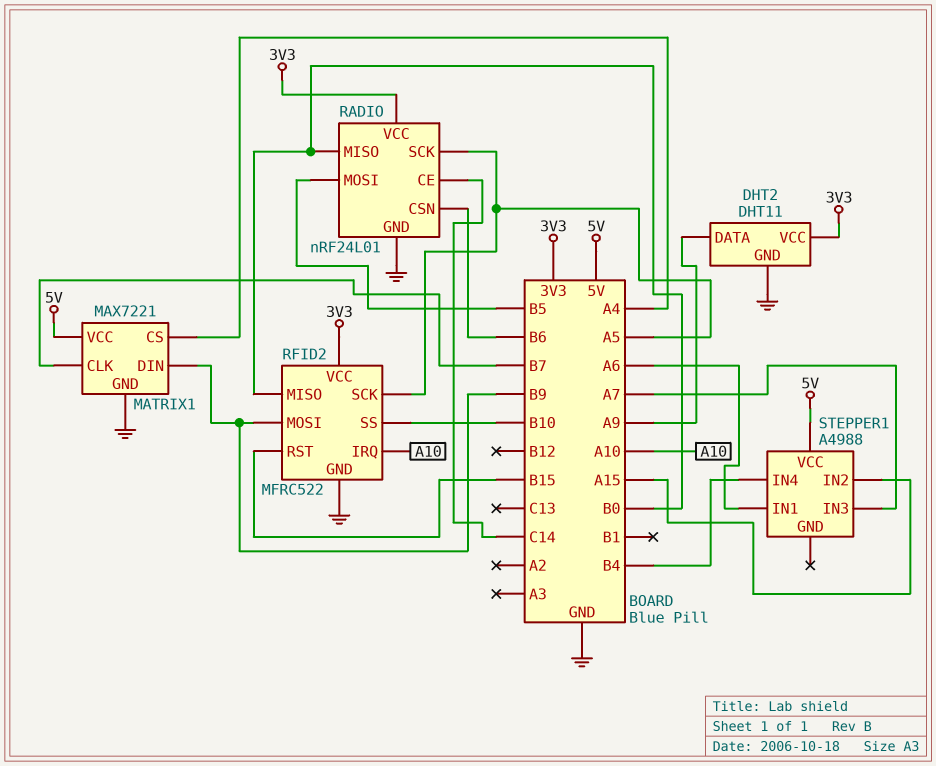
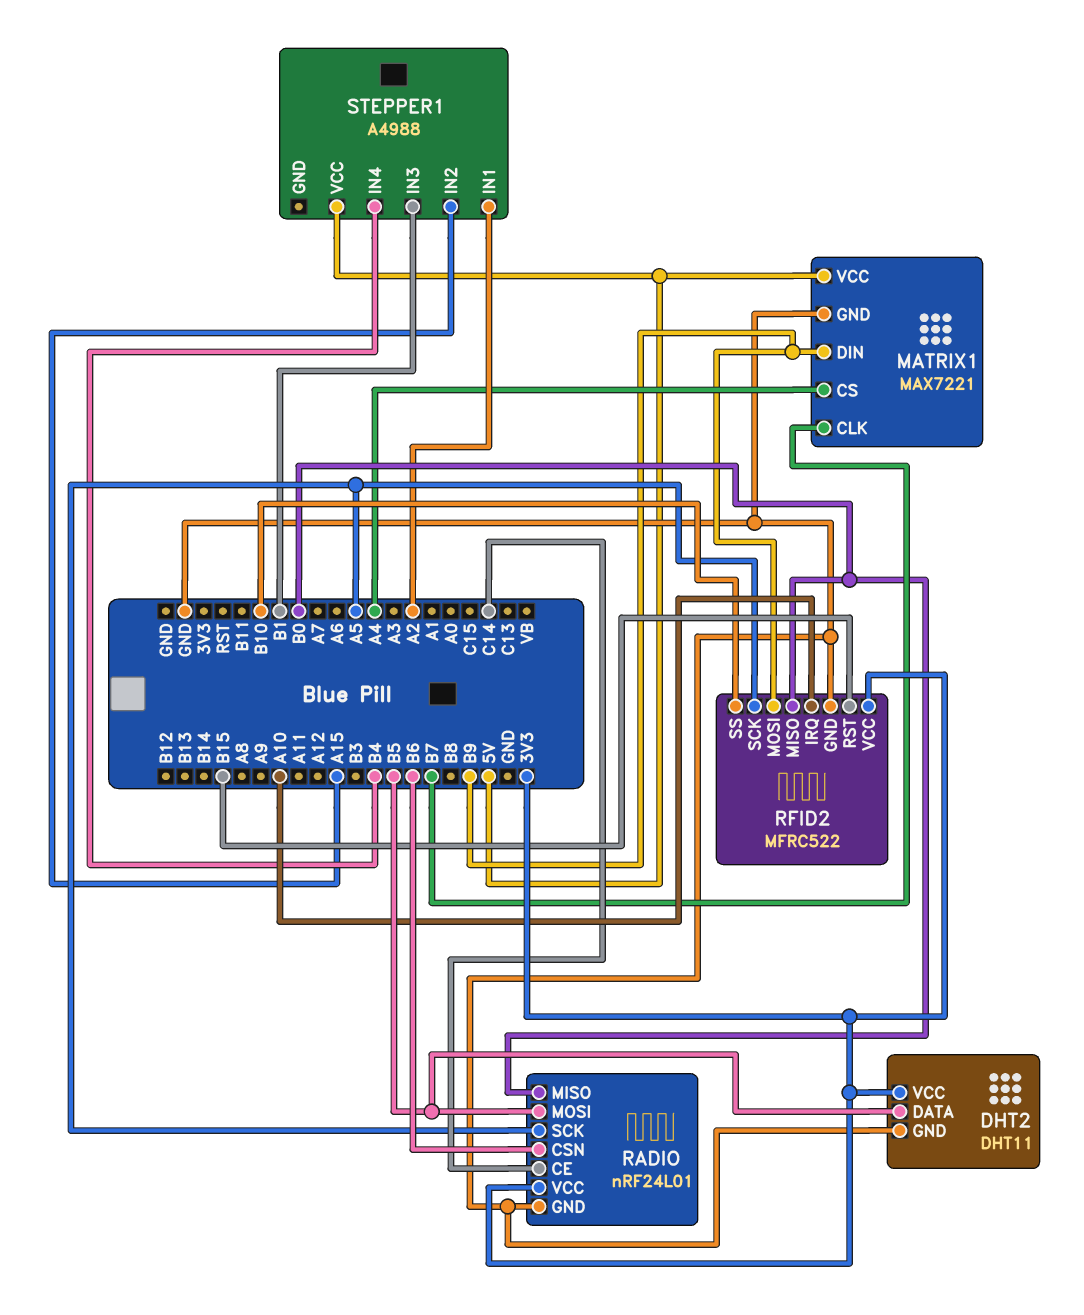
DHT2 pin DATA: A9 -> B5
STEPPER1 pin IN1: A6 -> A2
STEPPER1 pin IN3: A7 -> B1

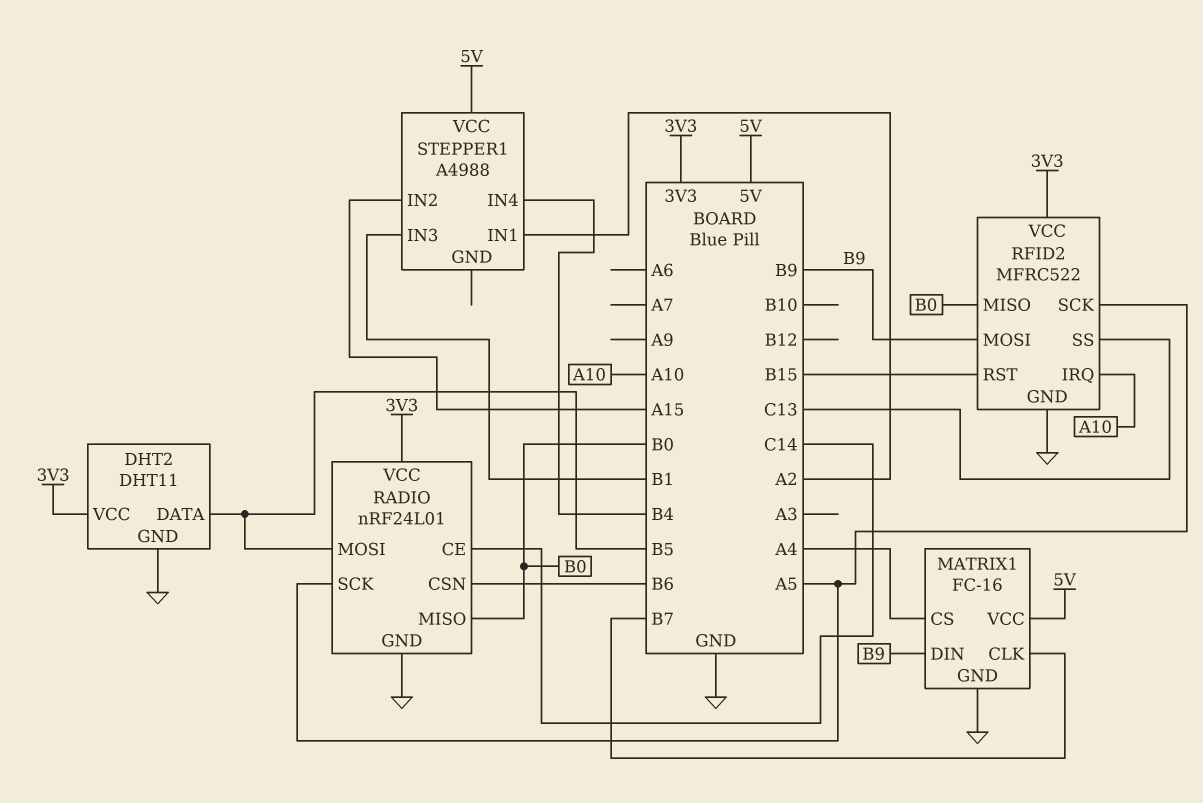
MATRIX1: MAX7221 -> FC-16
RFID2 pin SS: B10 -> C13

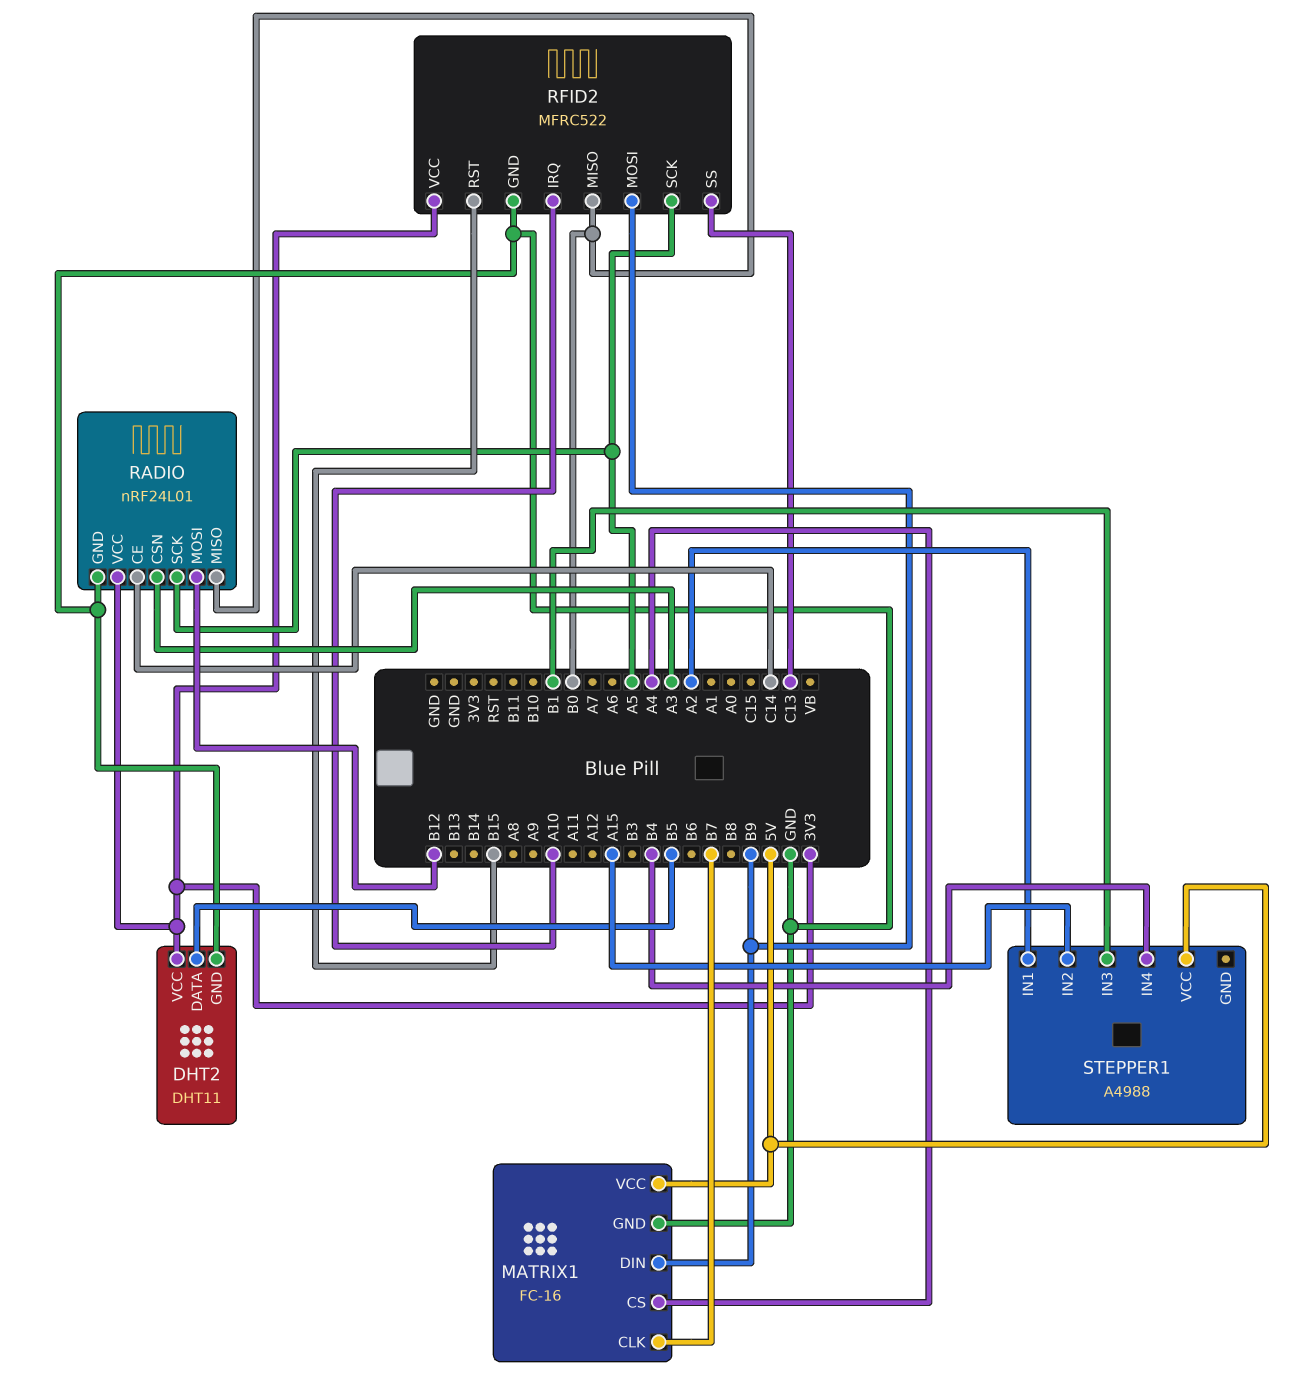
RADIO pin CSN: B6 -> A3
RADIO pin MOSI: B5 -> B12

